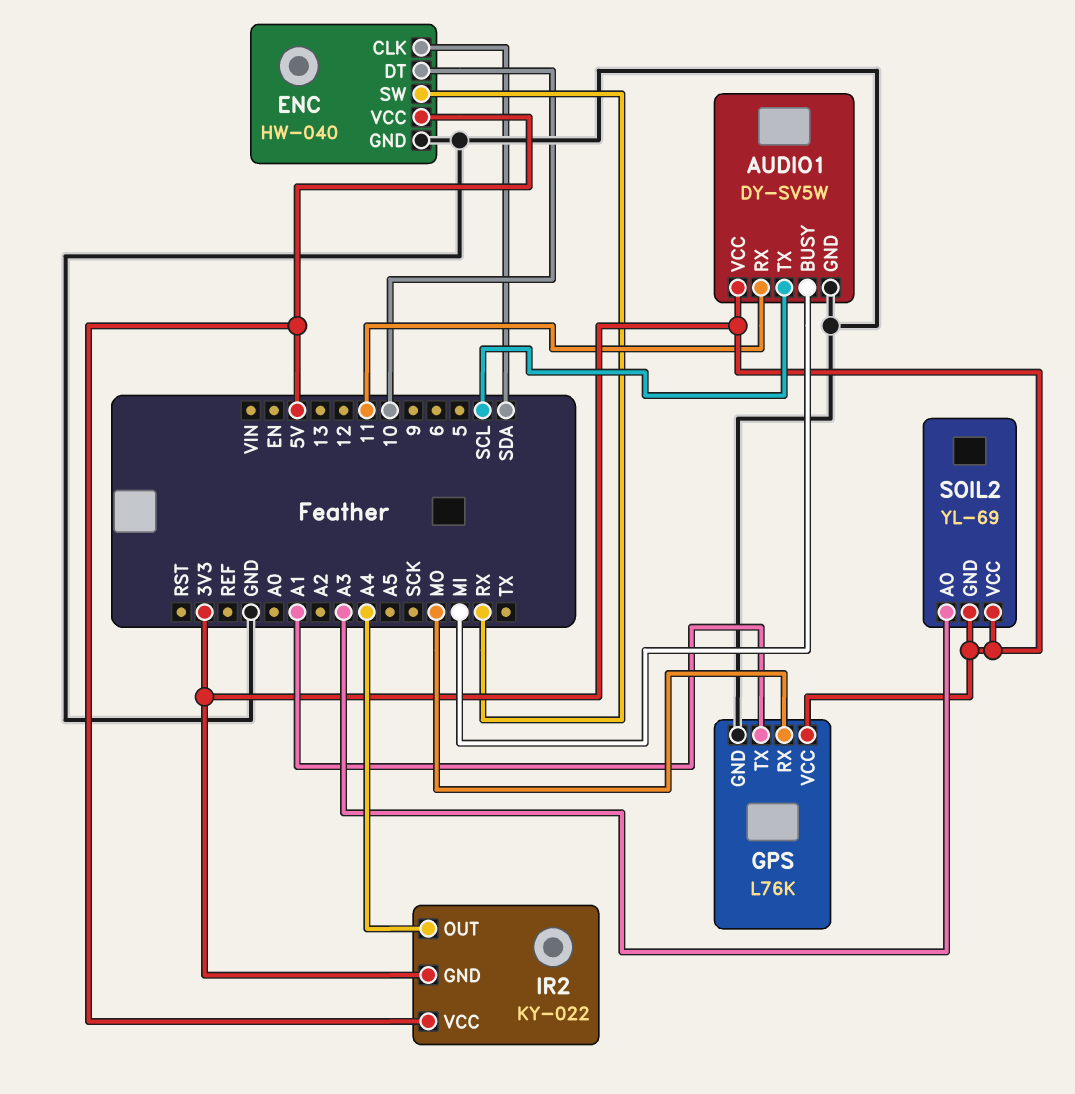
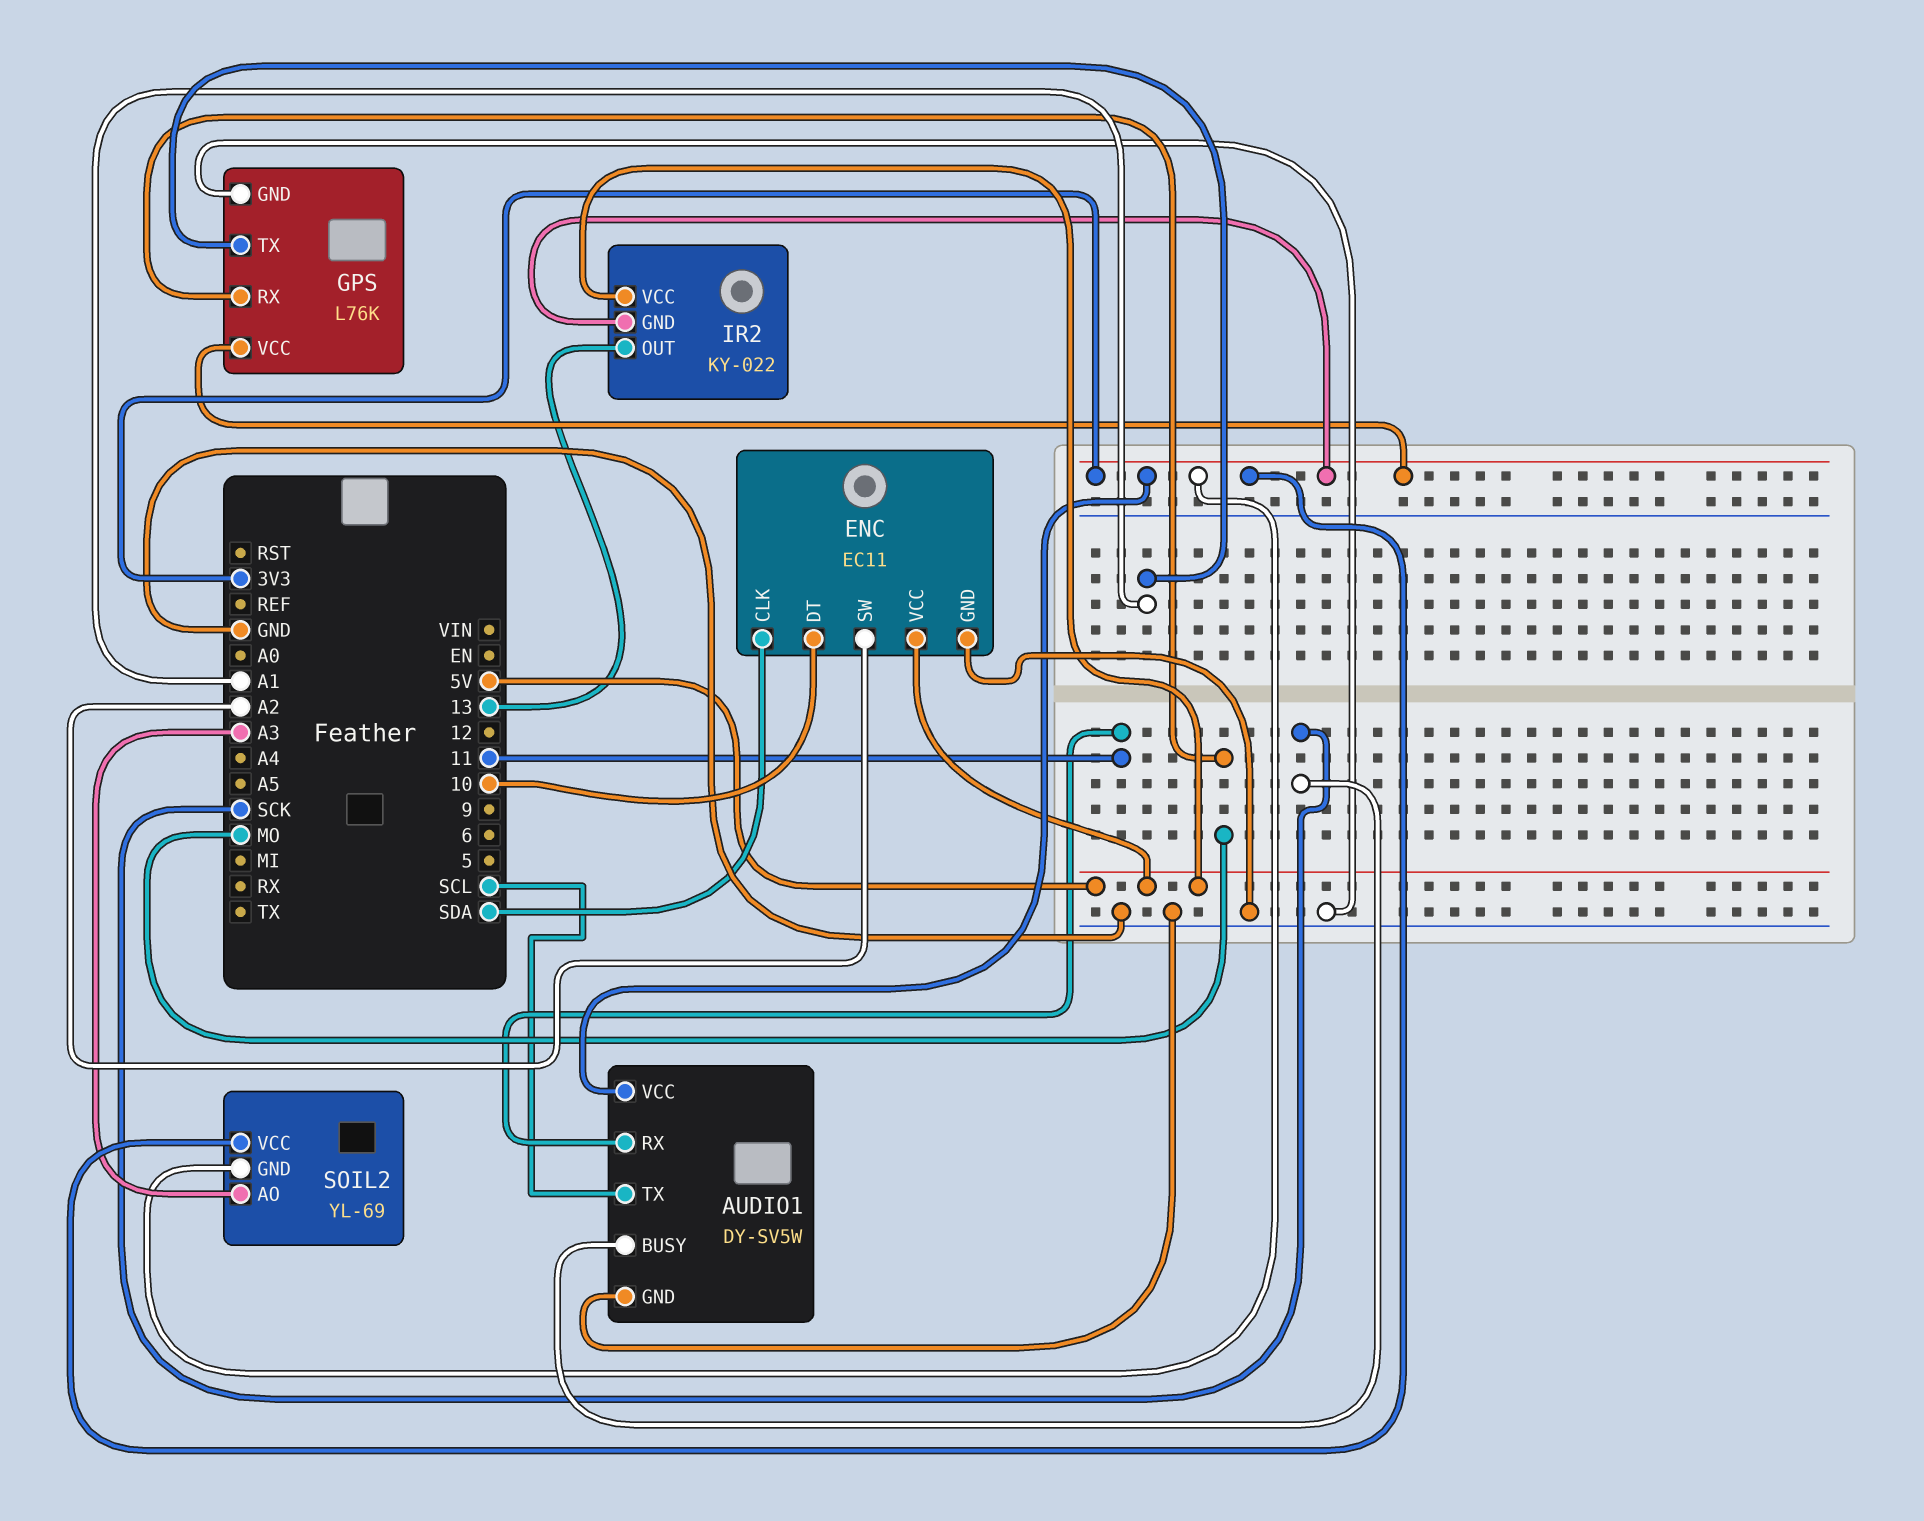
AUDIO1 pin BUSY: MI -> SCK
ENC: HW-040 -> EC11
ENC pin SW: RX -> A2
IR2 pin OUT: A4 -> 13

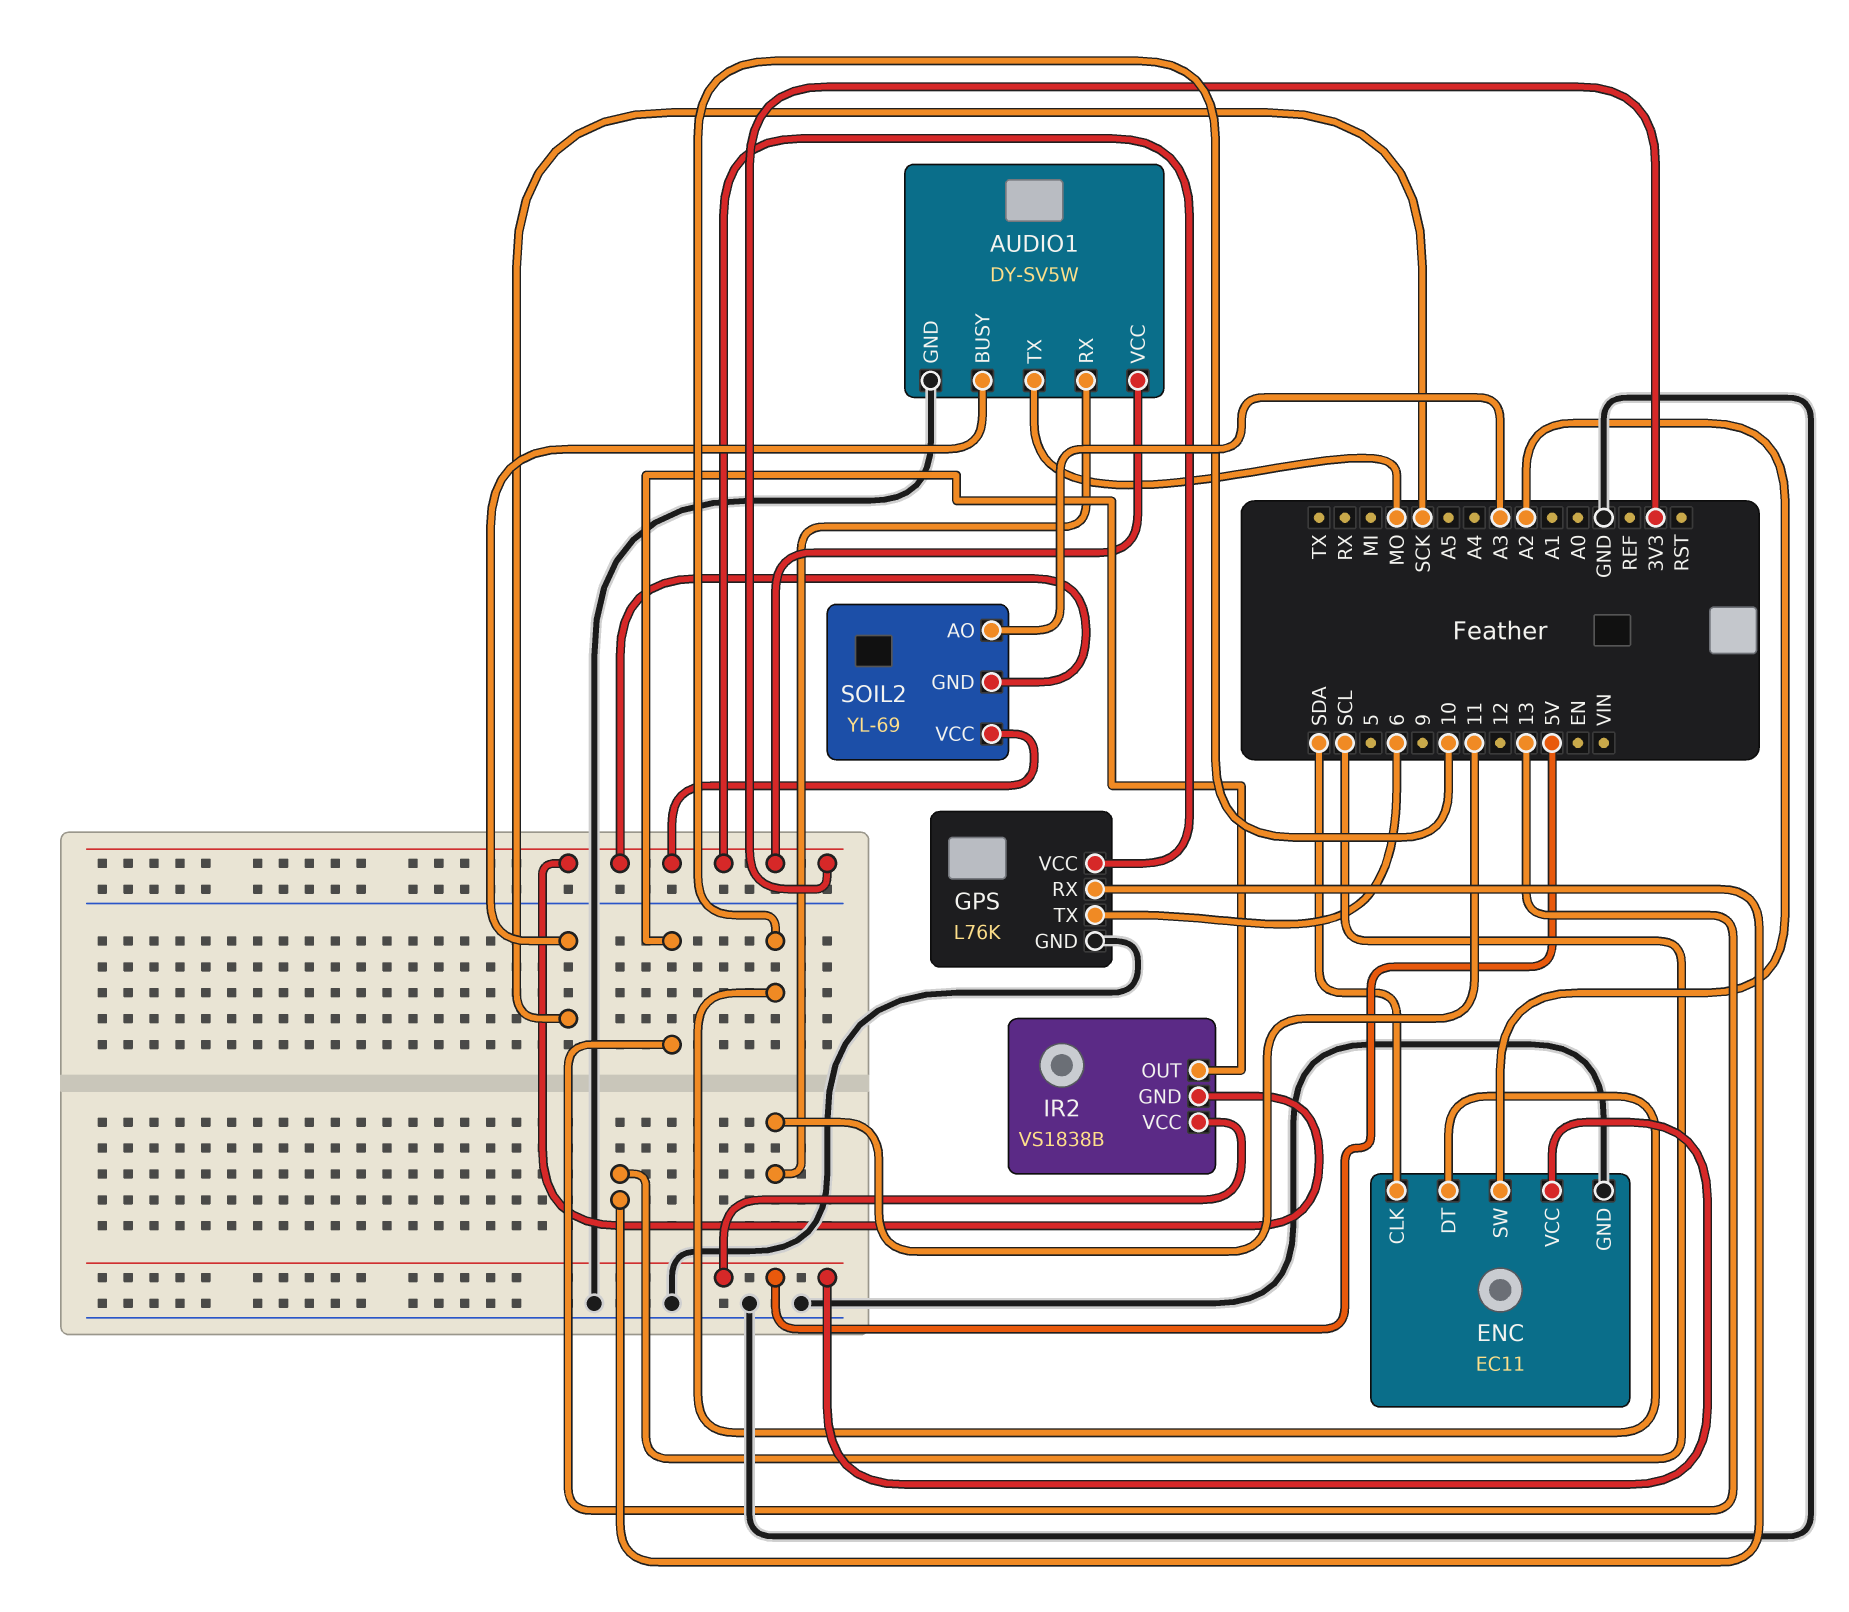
AUDIO1 pin TX: SCL -> MO
GPS pin RX: MO -> SCL
GPS pin TX: A1 -> 6
IR2: KY-022 -> VS1838B

